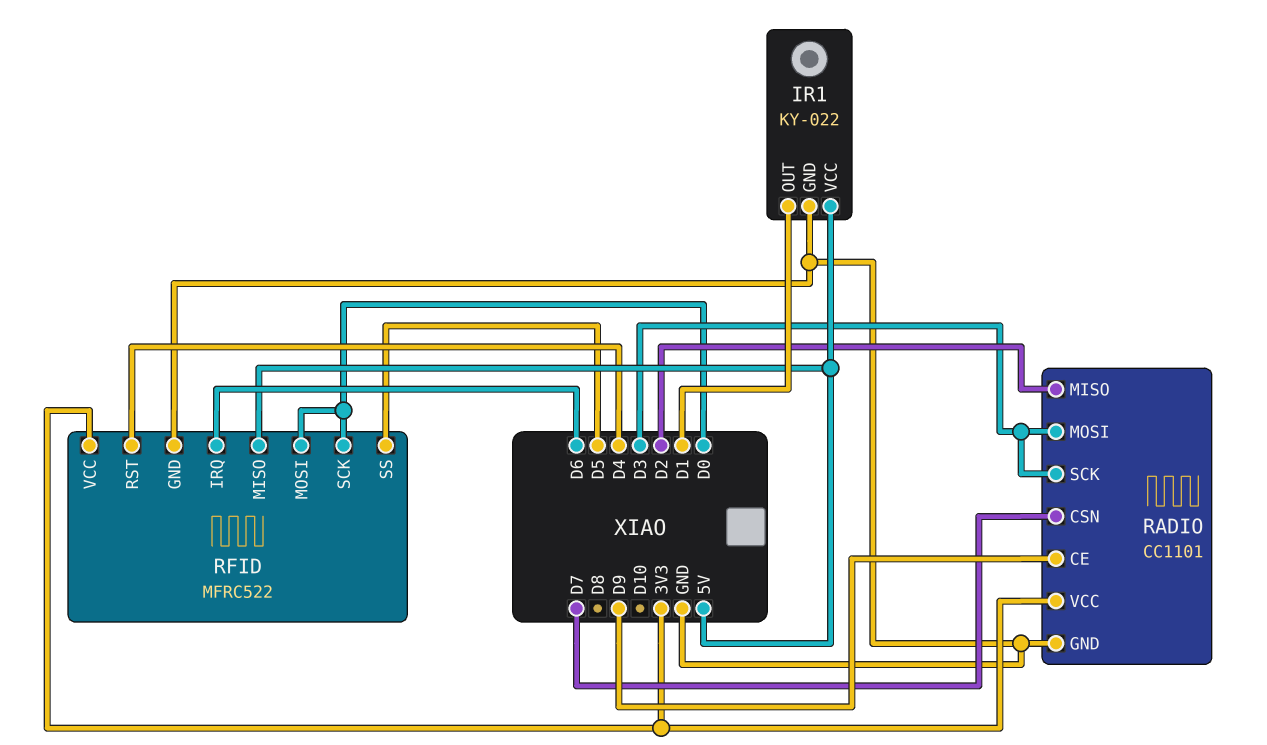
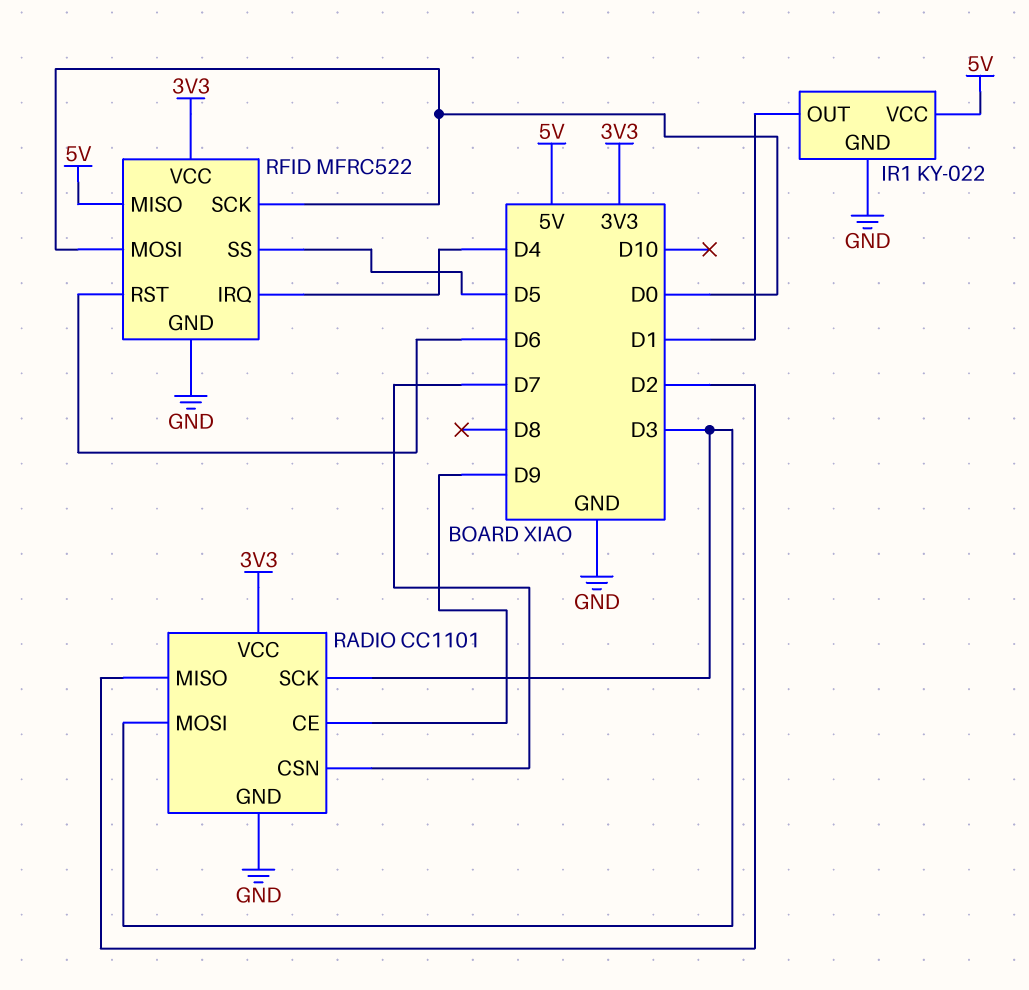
RFID pin IRQ: D6 -> D4
RFID pin RST: D4 -> D6

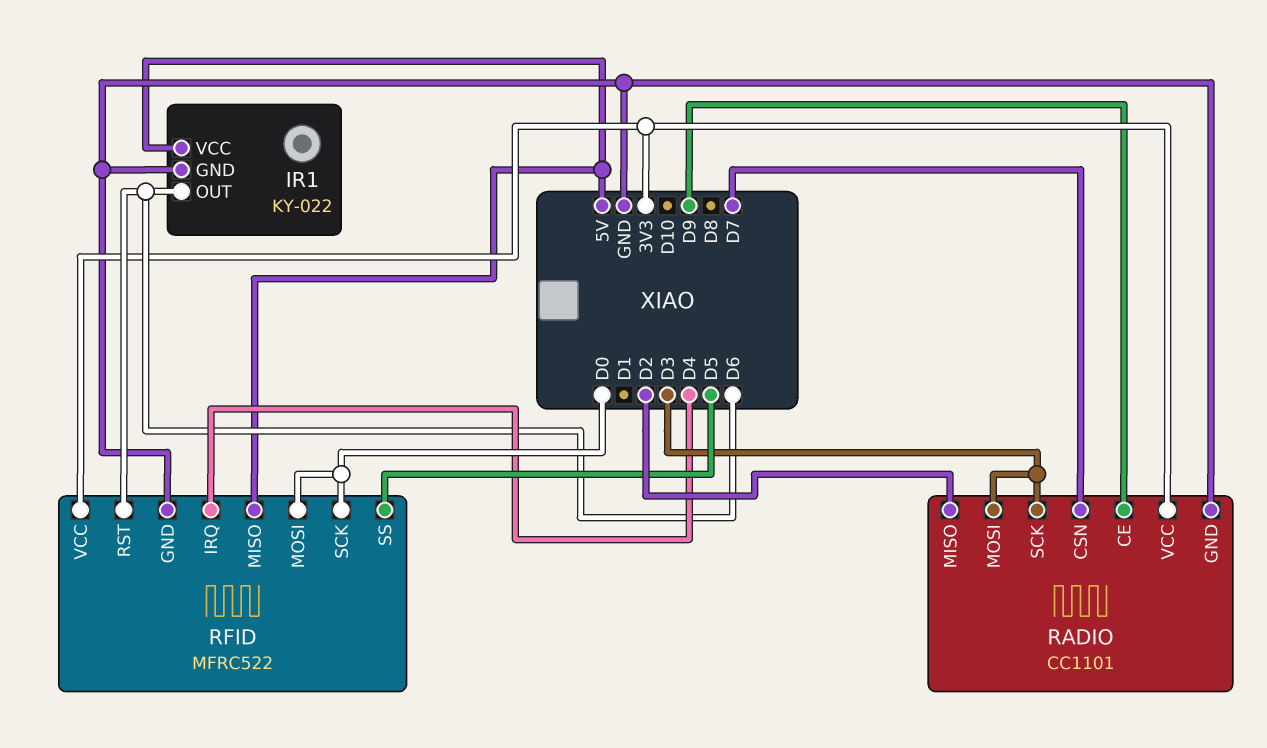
IR1 pin OUT: D1 -> D6

